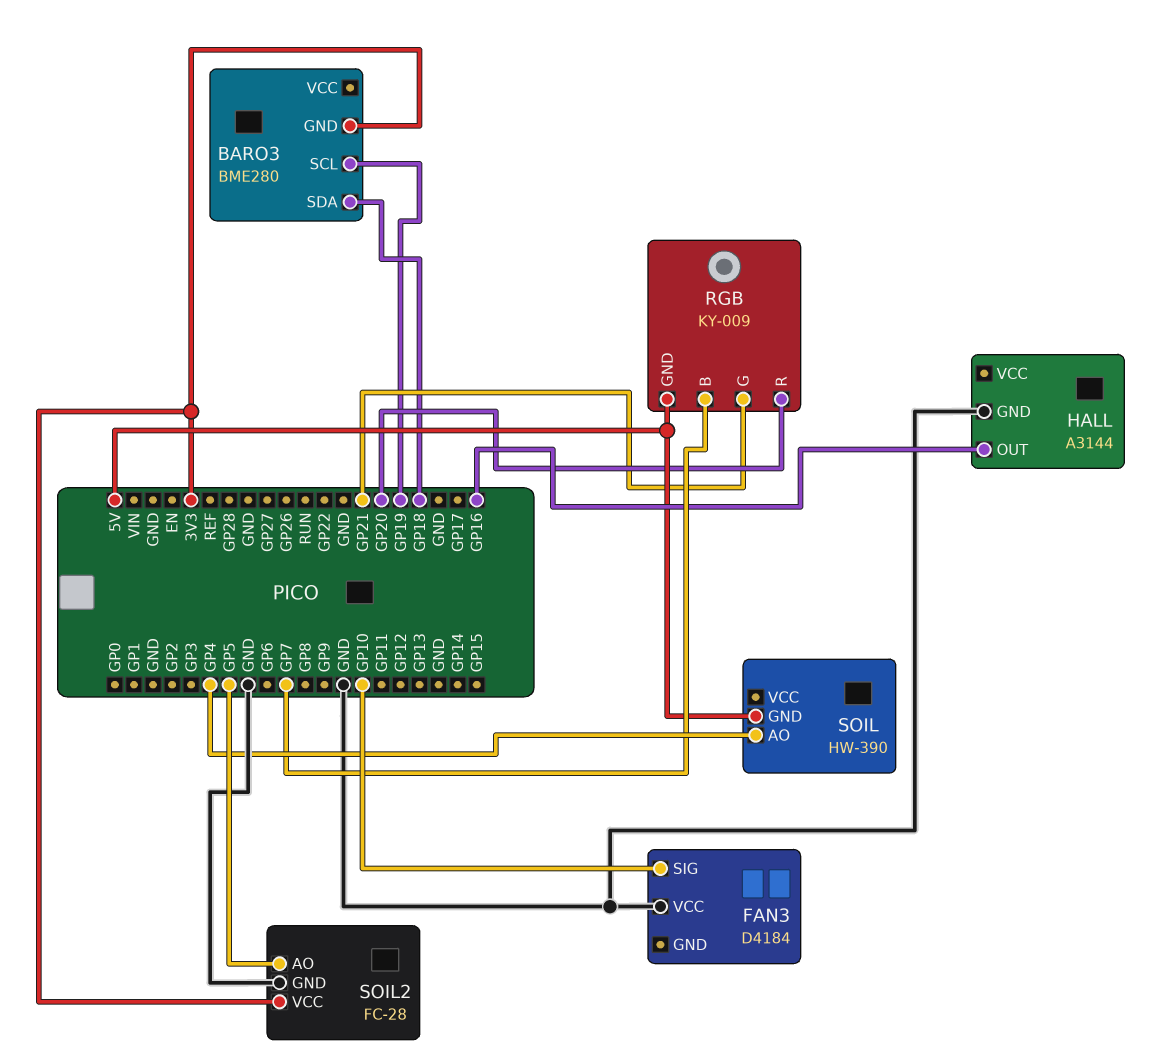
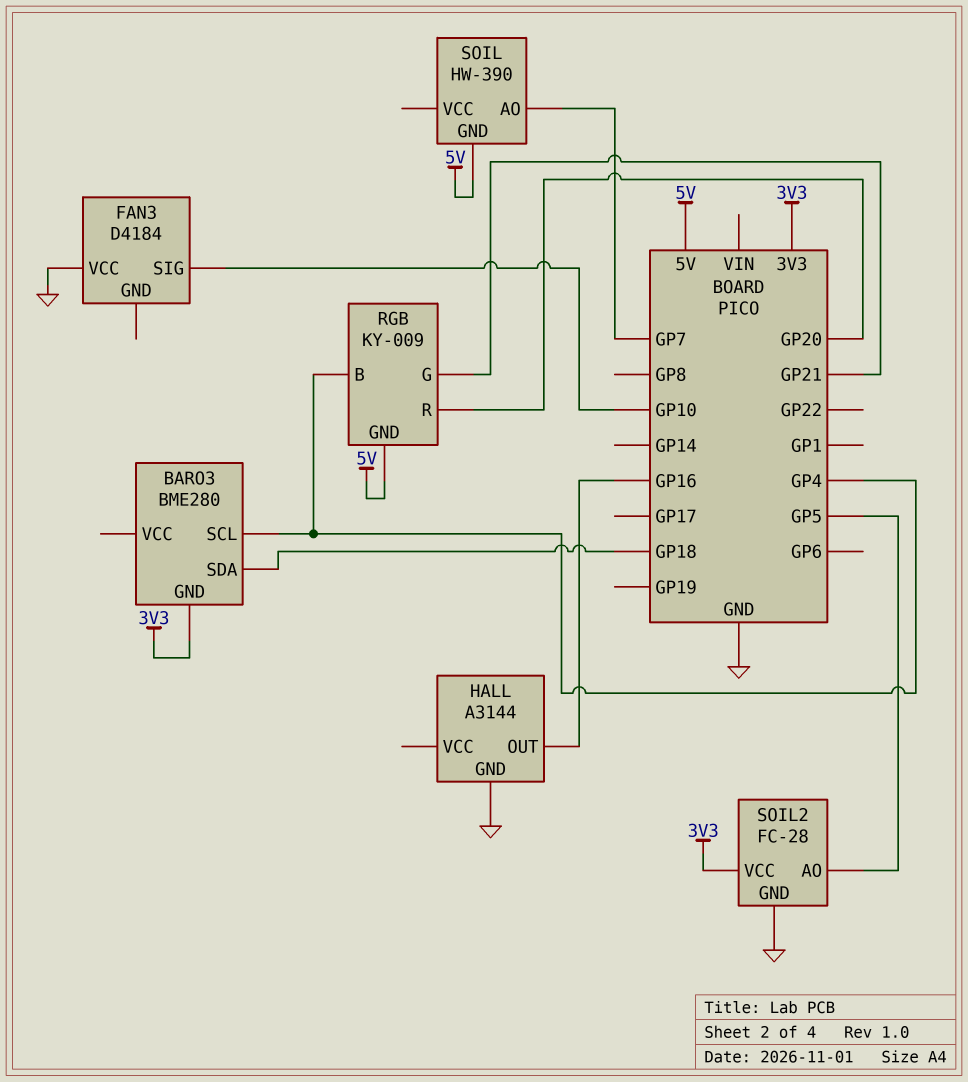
BARO3 pin SCL: GP19 -> GP4
RGB pin B: GP7 -> GP4
SOIL pin AO: GP4 -> GP7

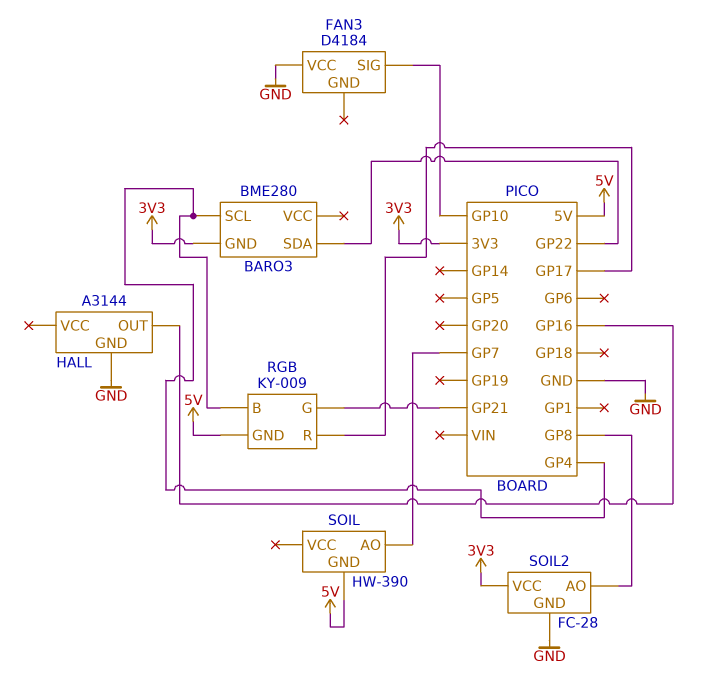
BARO3 pin SDA: GP18 -> GP22
RGB pin R: GP20 -> GP17
SOIL2 pin AO: GP5 -> GP8

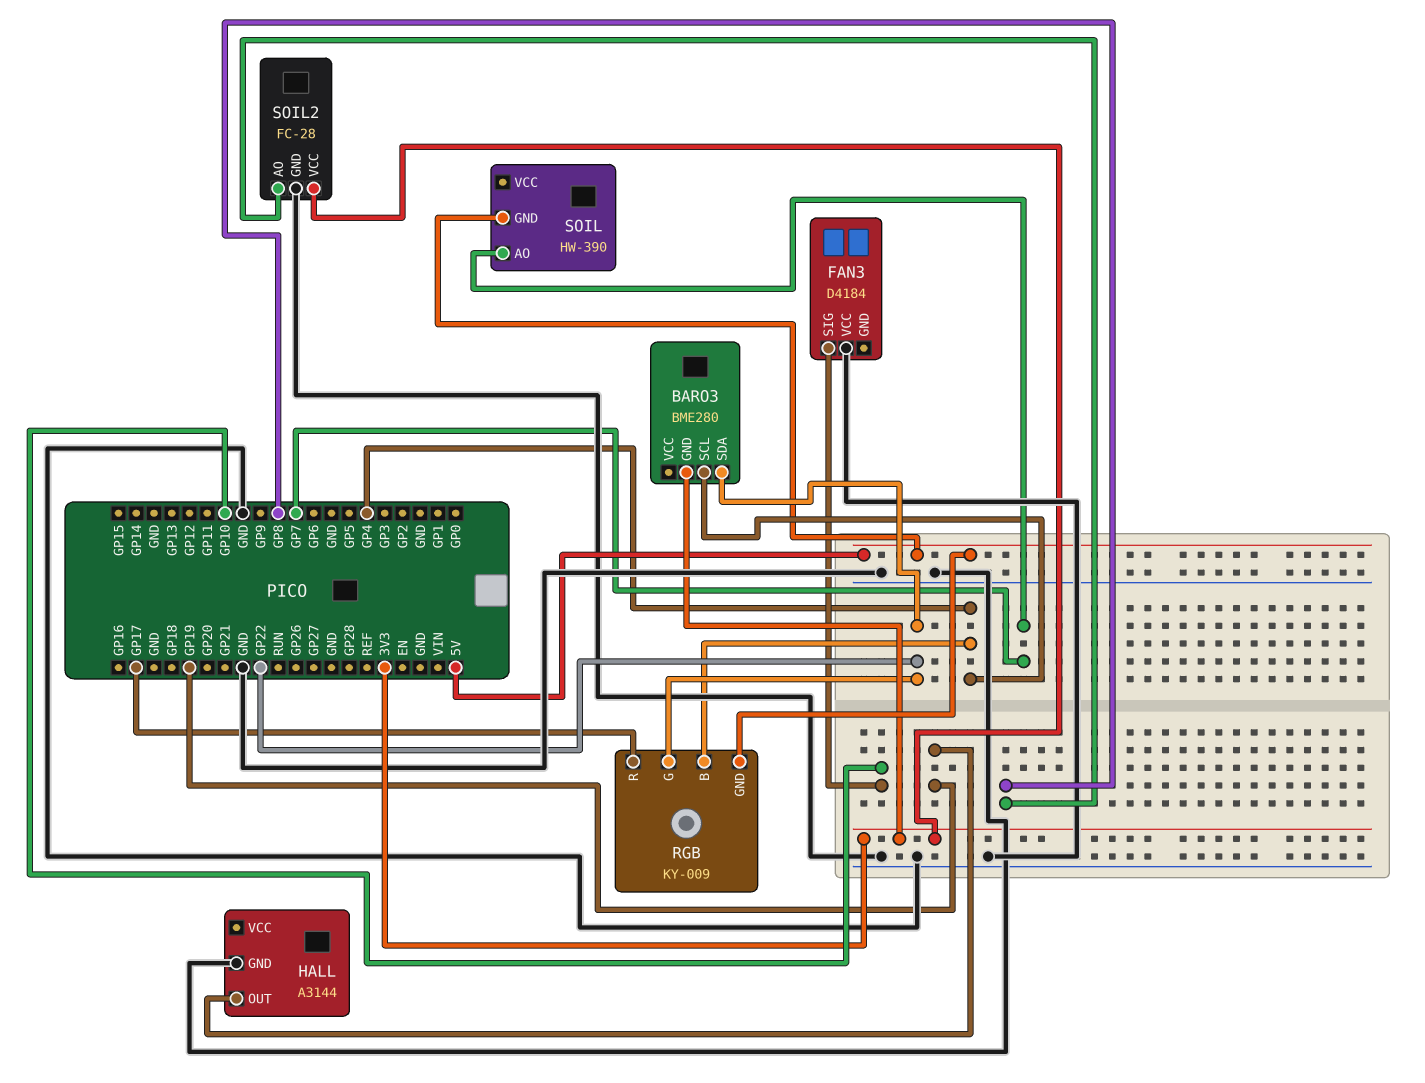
HALL pin OUT: GP16 -> GP19
RGB pin G: GP21 -> GP22

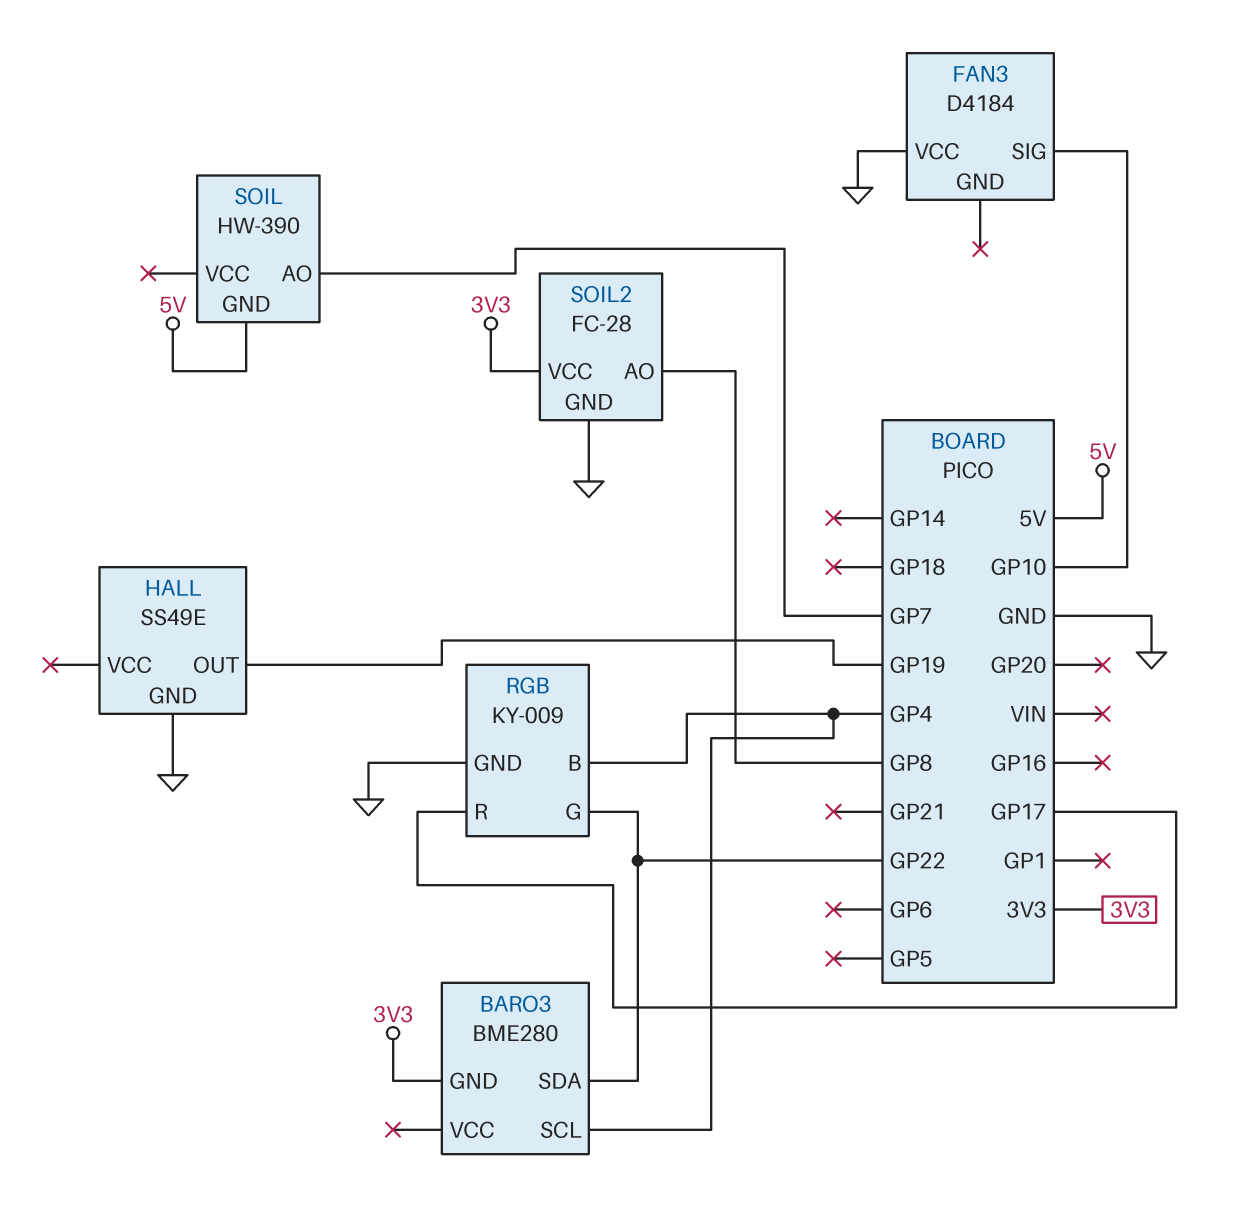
HALL: A3144 -> SS49E
RGB pin GND: 5V -> GND

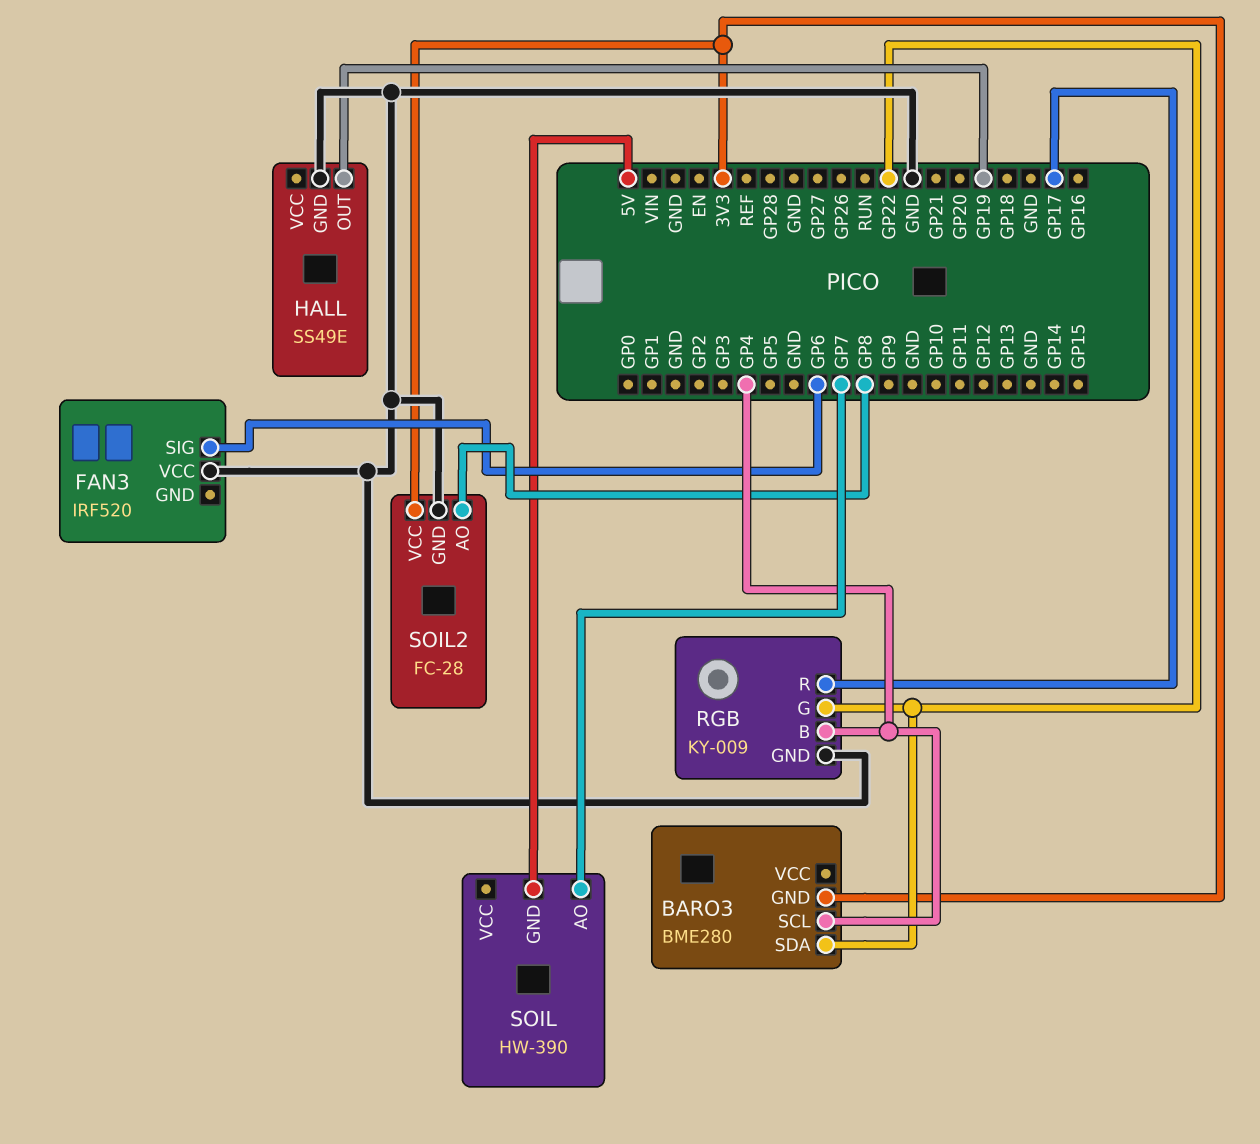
FAN3: D4184 -> IRF520
FAN3 pin SIG: GP10 -> GP6

